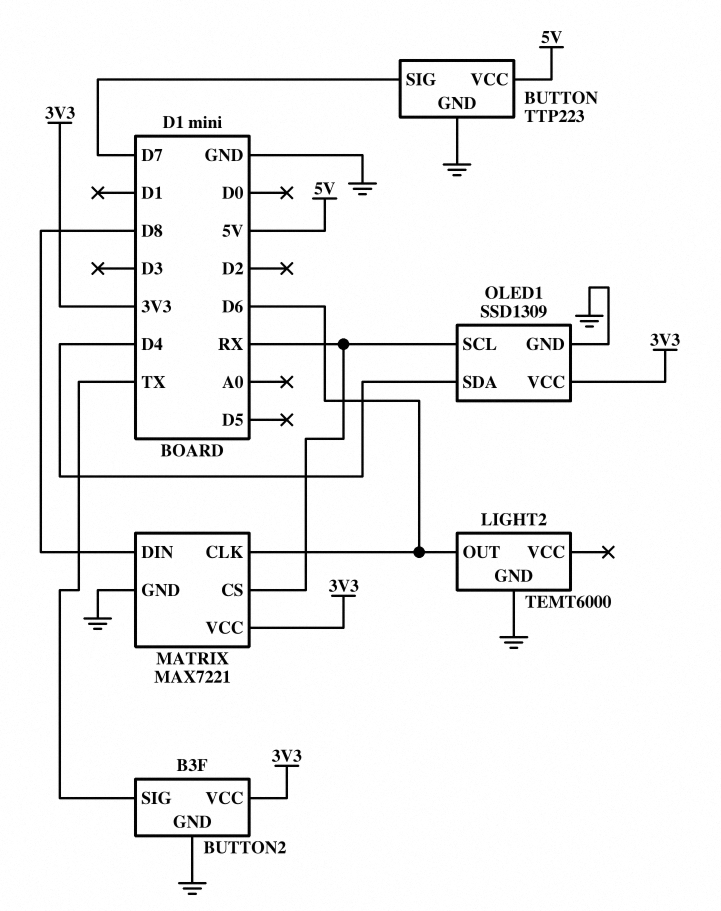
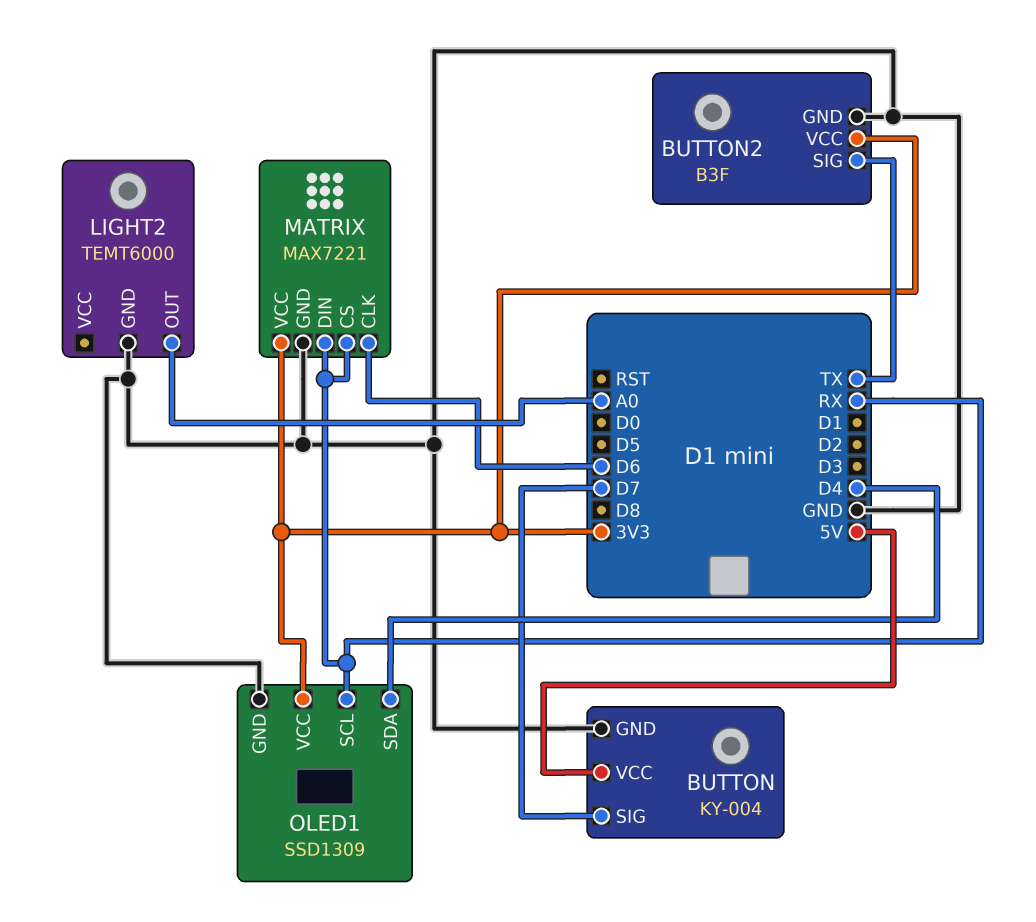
BUTTON: TTP223 -> KY-004
LIGHT2 pin OUT: D6 -> A0
MATRIX pin DIN: D8 -> RX

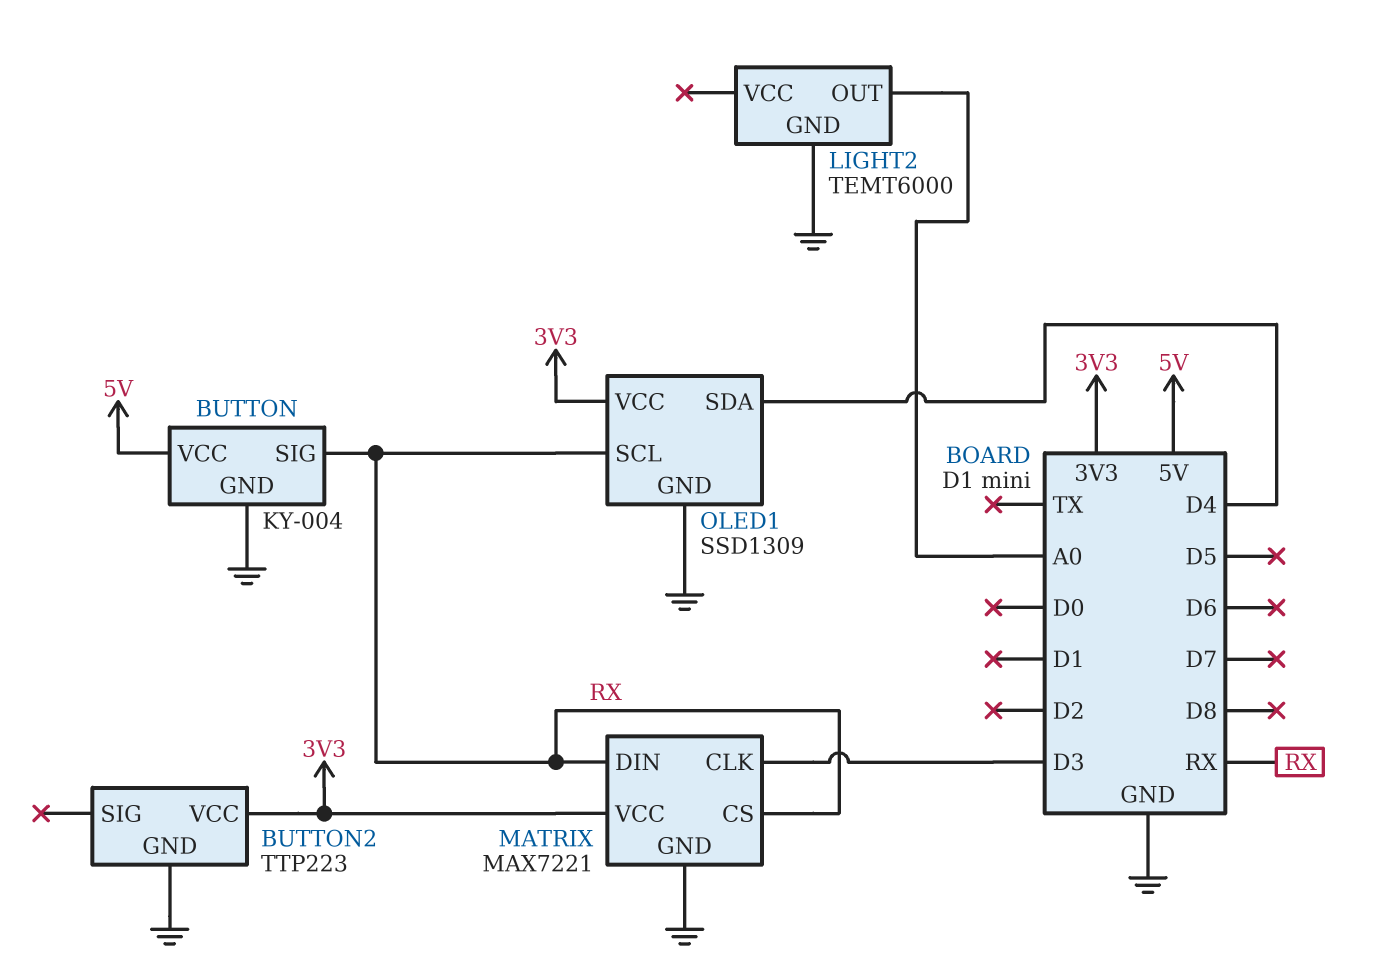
BUTTON pin SIG: D7 -> RX
BUTTON2: B3F -> TTP223
BUTTON2 pin SIG: TX -> none
MATRIX pin CLK: D6 -> D3

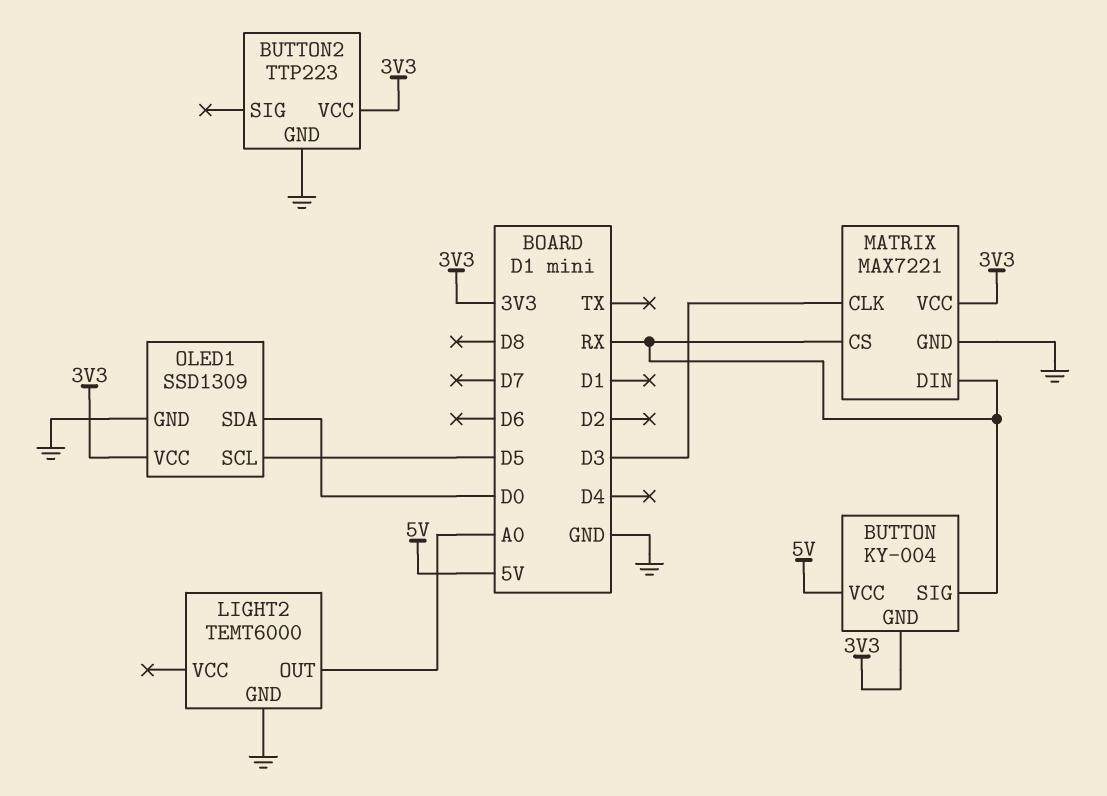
BUTTON pin GND: GND -> 3V3
OLED1 pin SCL: RX -> D5
OLED1 pin SDA: D4 -> D0

